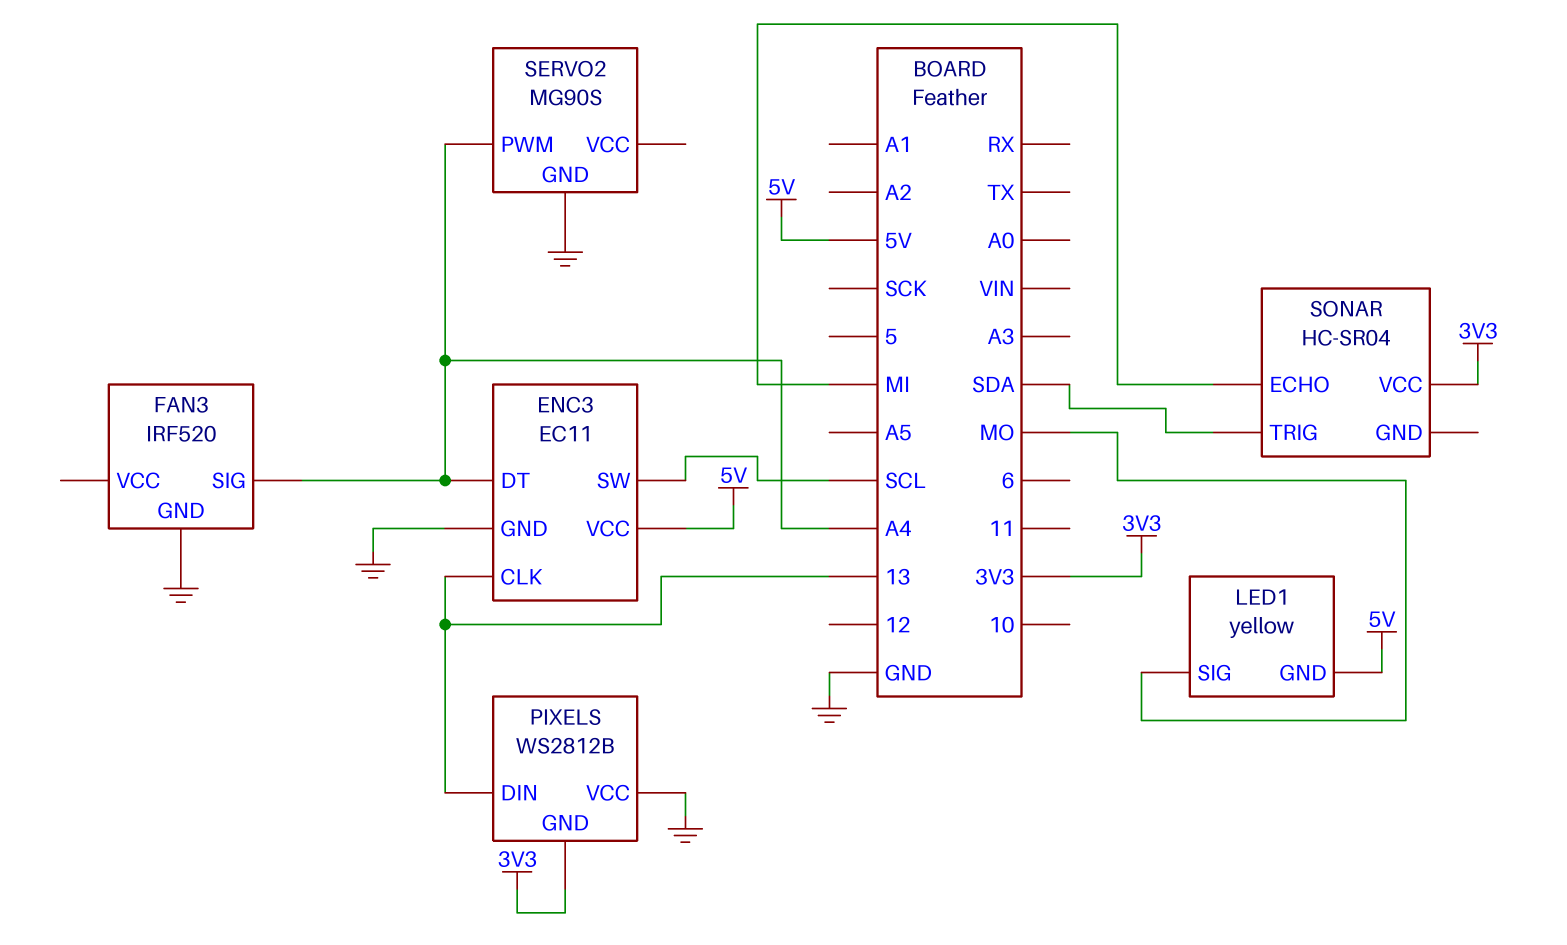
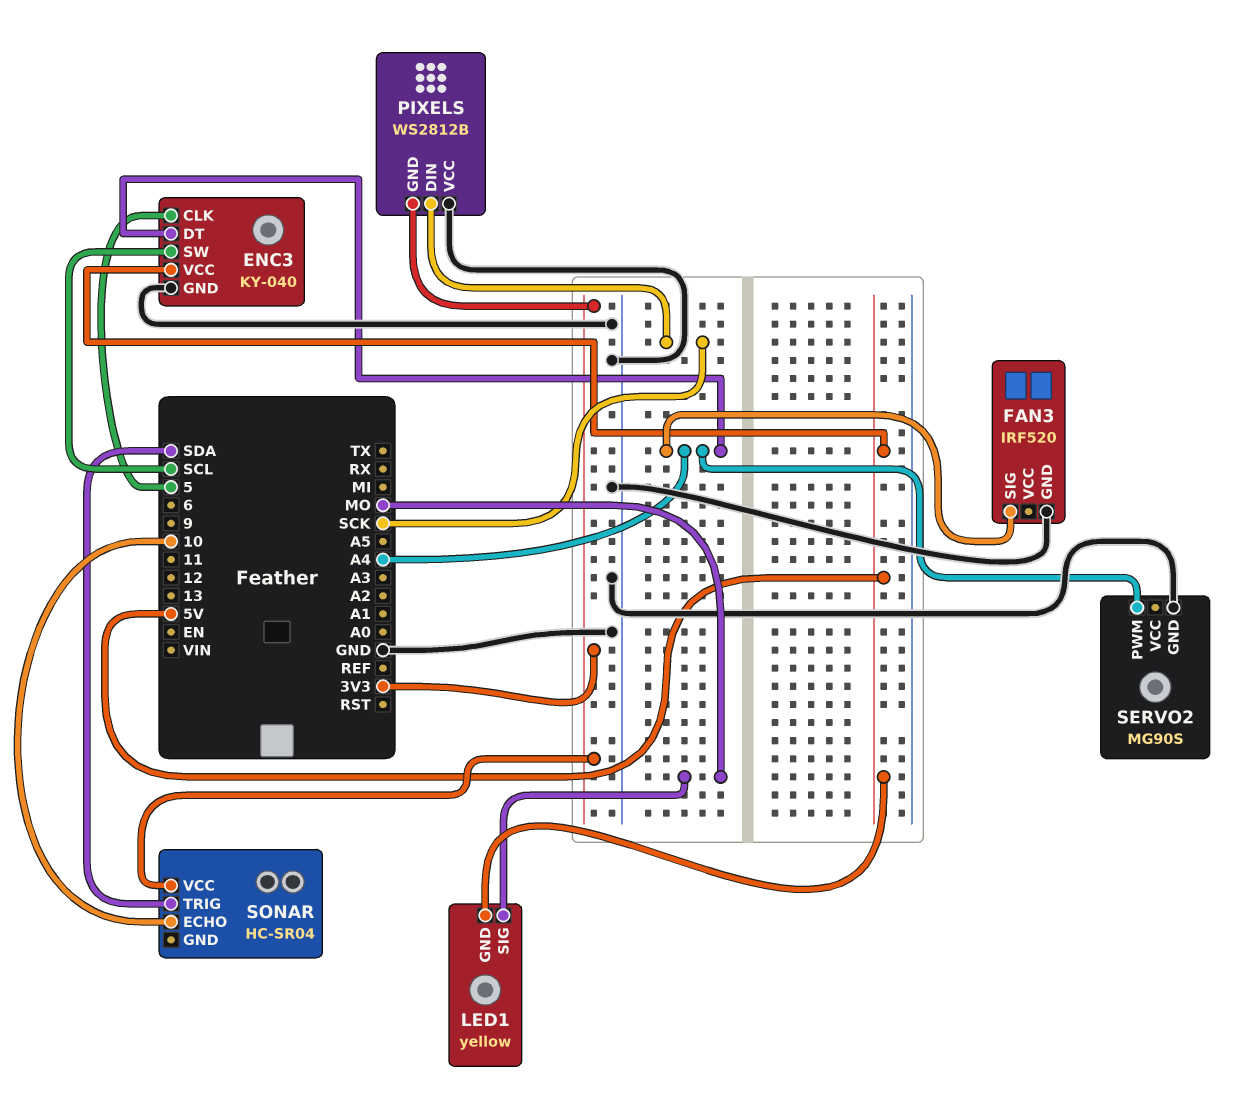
ENC3: EC11 -> KY-040
ENC3 pin CLK: 13 -> 5
PIXELS pin DIN: 13 -> SCK
SONAR pin ECHO: MI -> 10

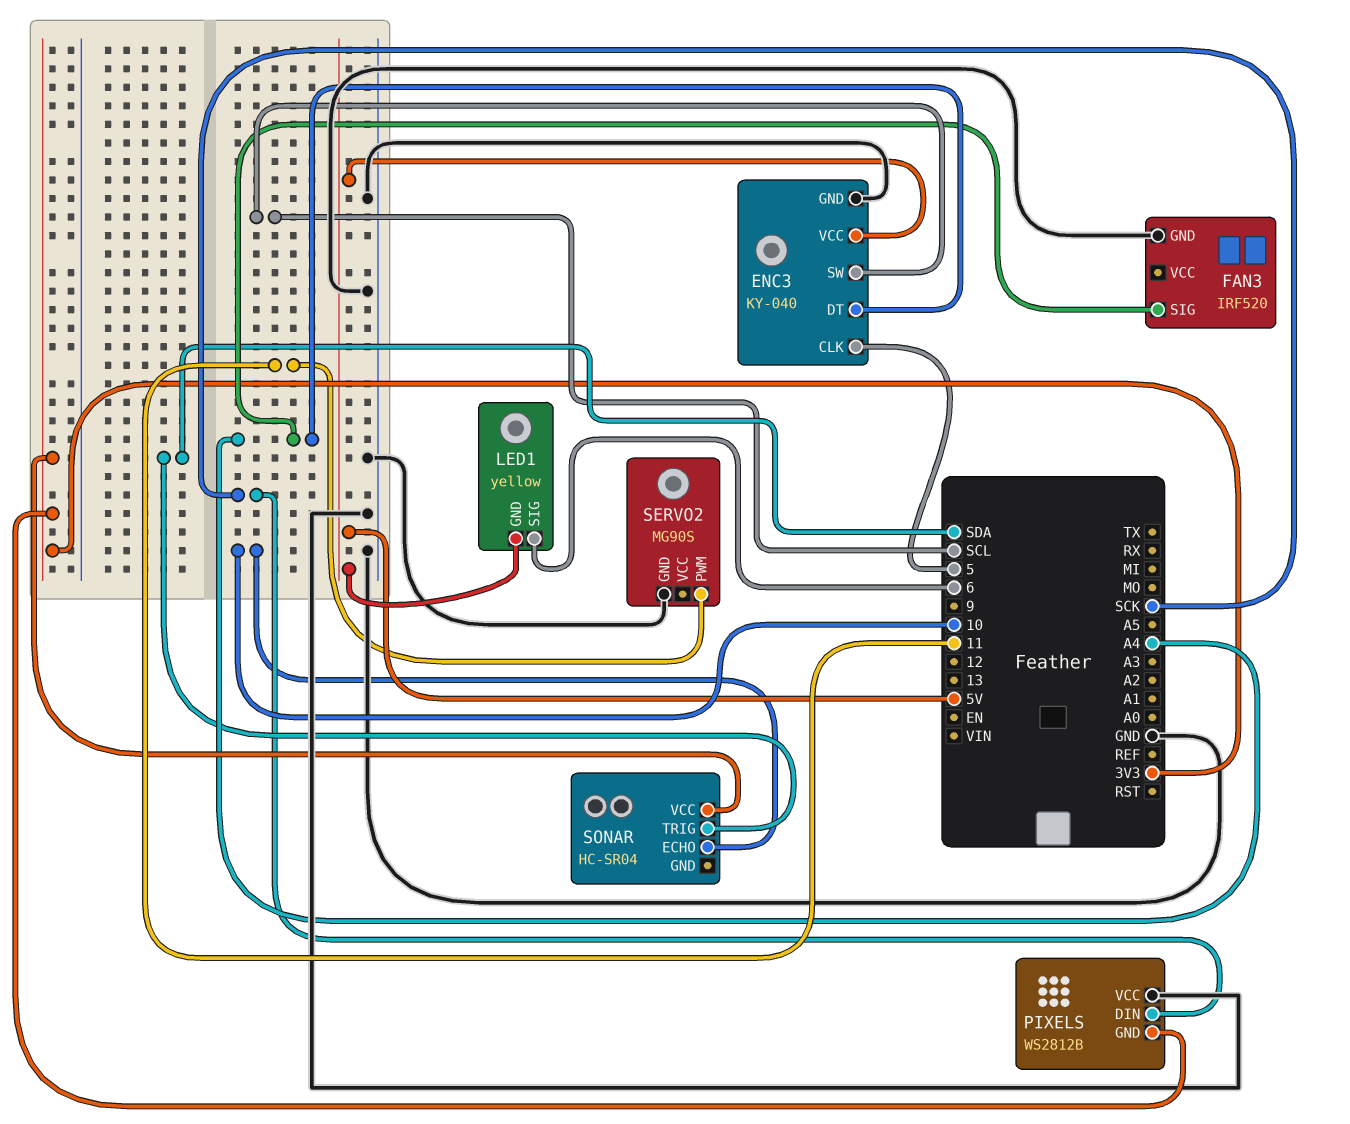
LED1 pin SIG: MO -> 6
SERVO2 pin PWM: A4 -> 11

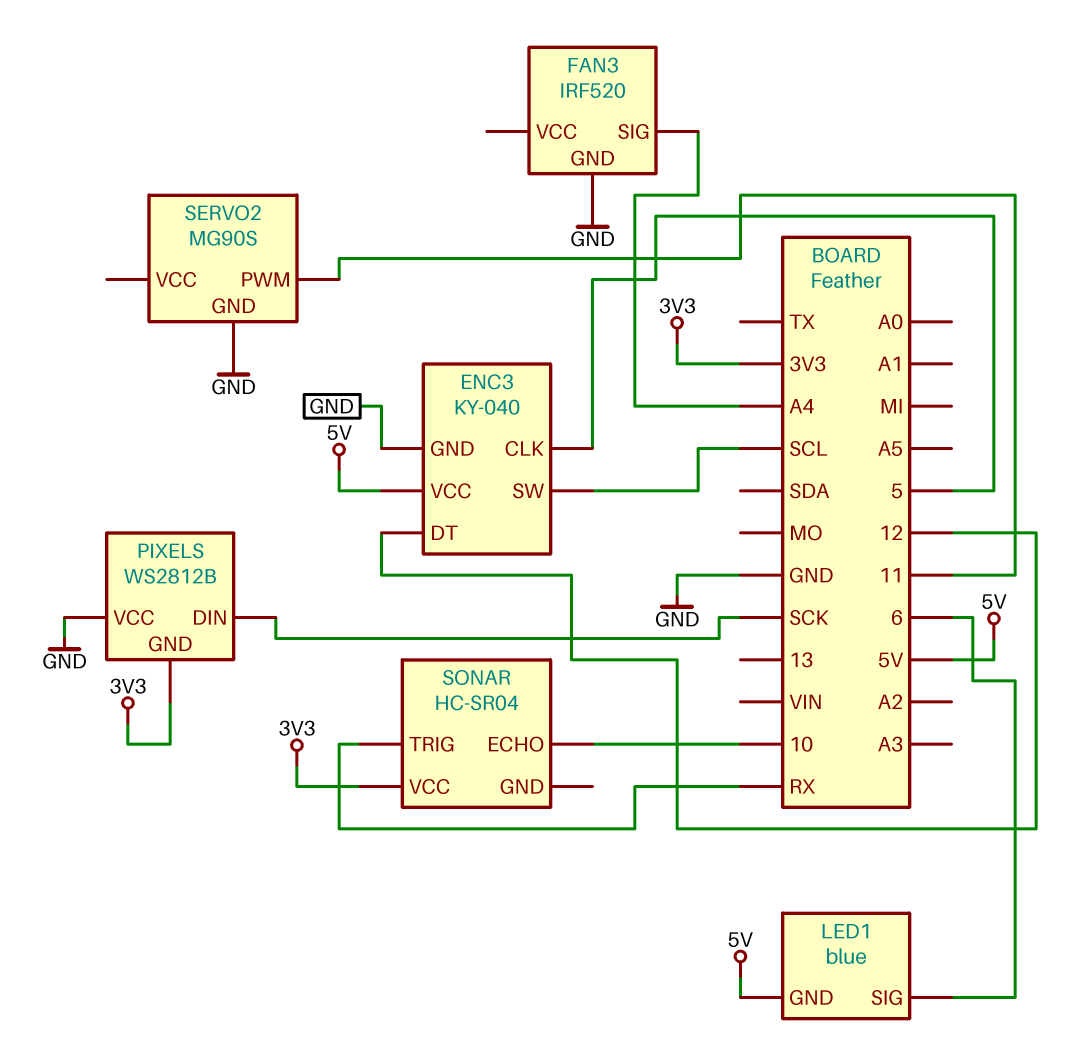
ENC3 pin DT: A4 -> 12
LED1: yellow -> blue
SONAR pin TRIG: SDA -> RX

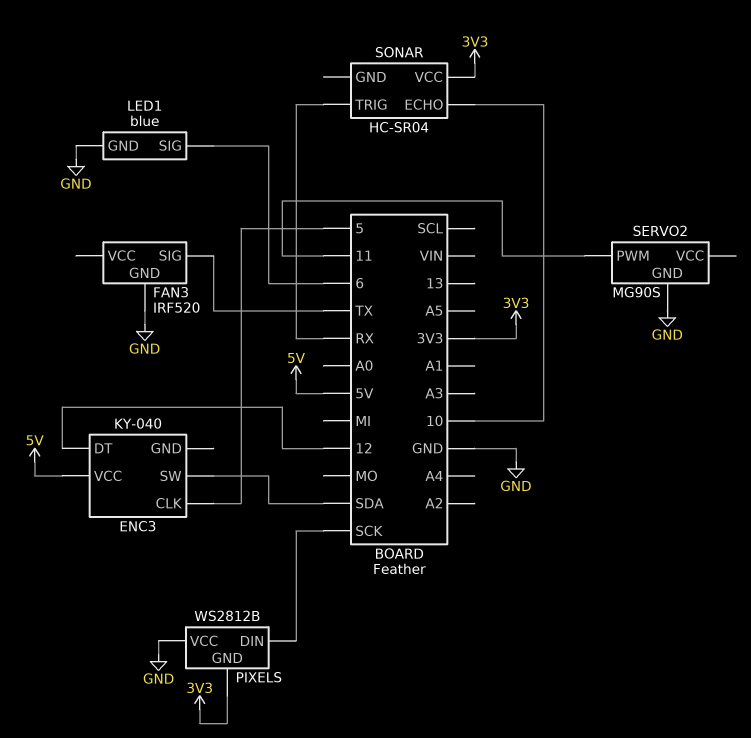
ENC3 pin GND: GND -> none
ENC3 pin SW: SCL -> SDA
FAN3 pin SIG: A4 -> TX
LED1 pin GND: 5V -> GND

